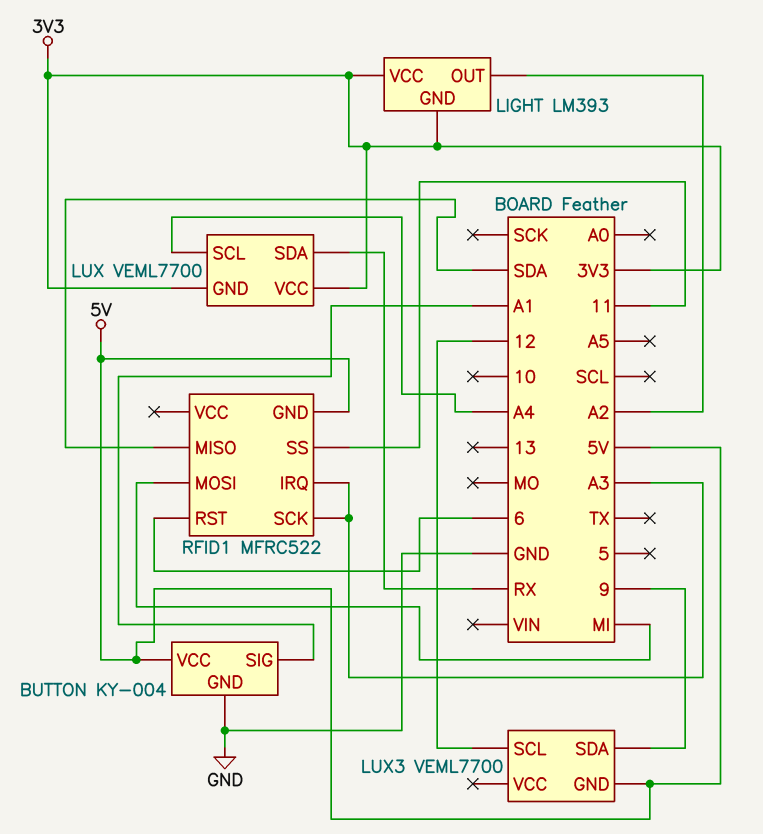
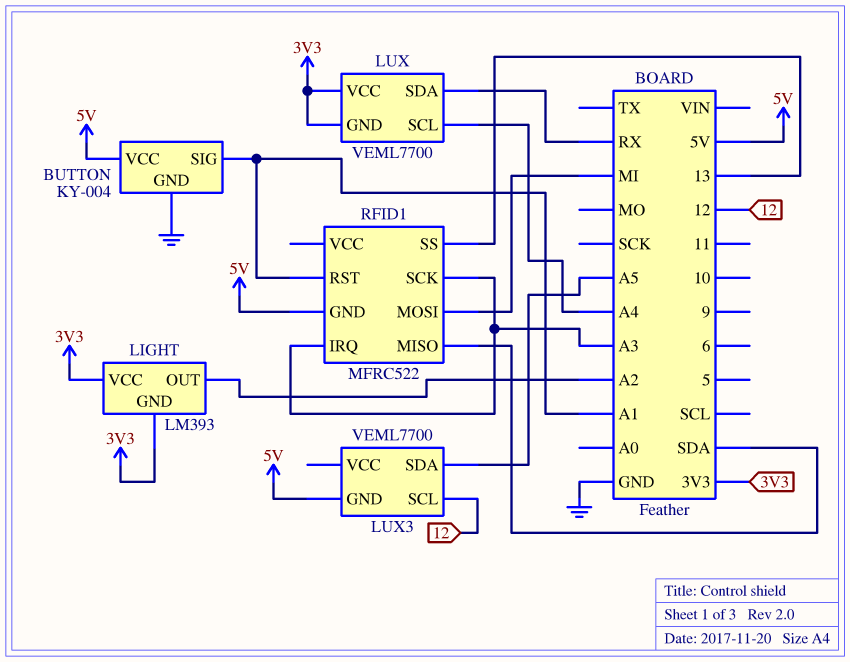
LUX3 pin SDA: 9 -> A5
RFID1 pin RST: 6 -> A1
RFID1 pin SS: 11 -> 13

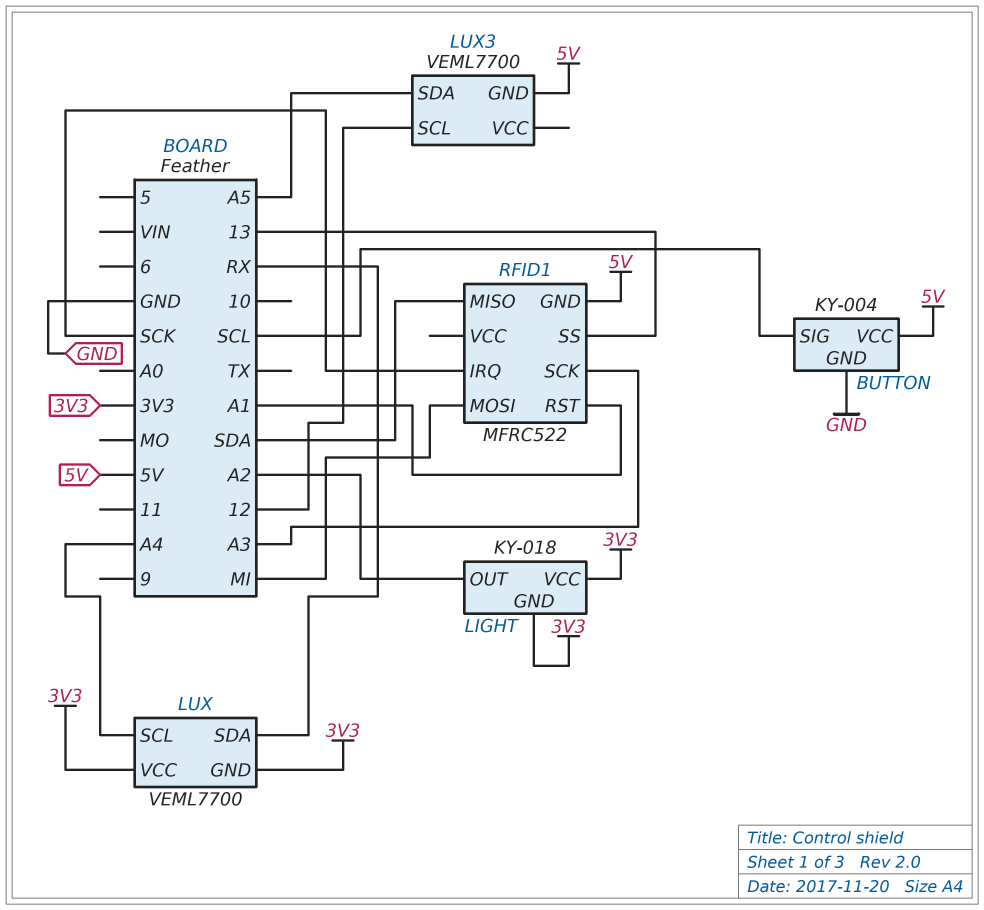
BUTTON pin SIG: A1 -> SCL
LIGHT: LM393 -> KY-018
RFID1 pin IRQ: A3 -> SCK

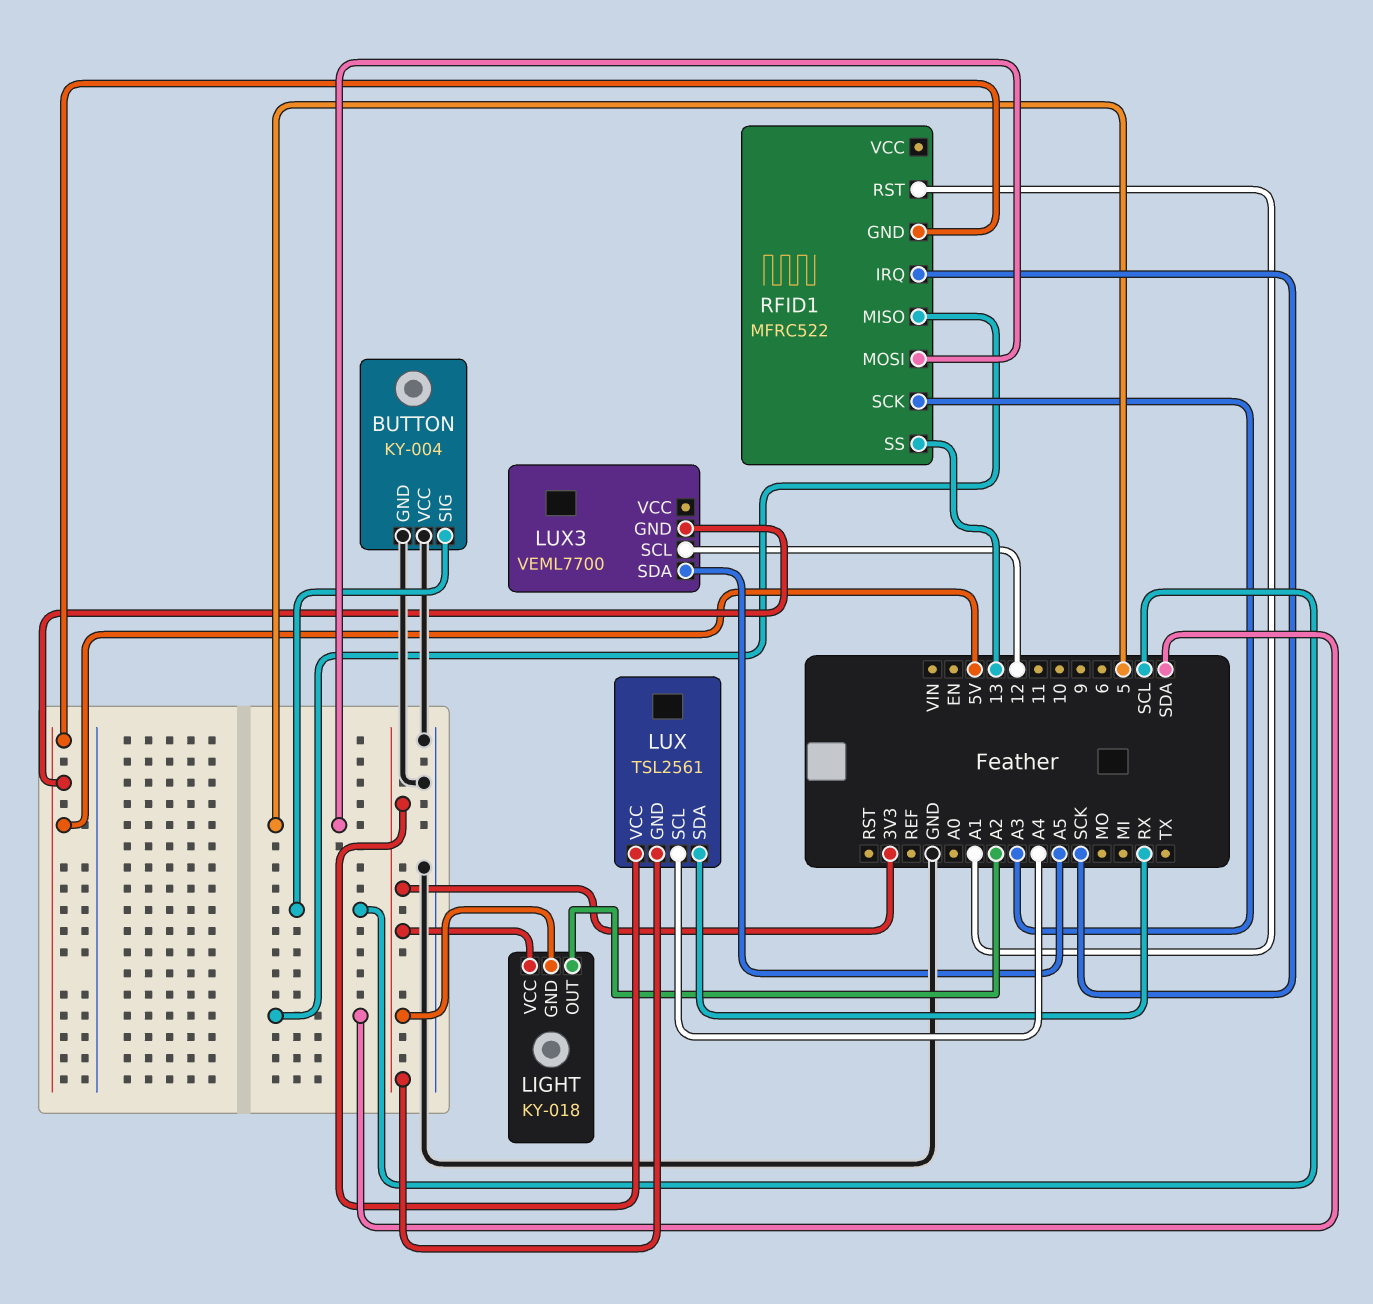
BUTTON pin VCC: 5V -> GND
LUX: VEML7700 -> TSL2561
RFID1 pin MOSI: MI -> 5

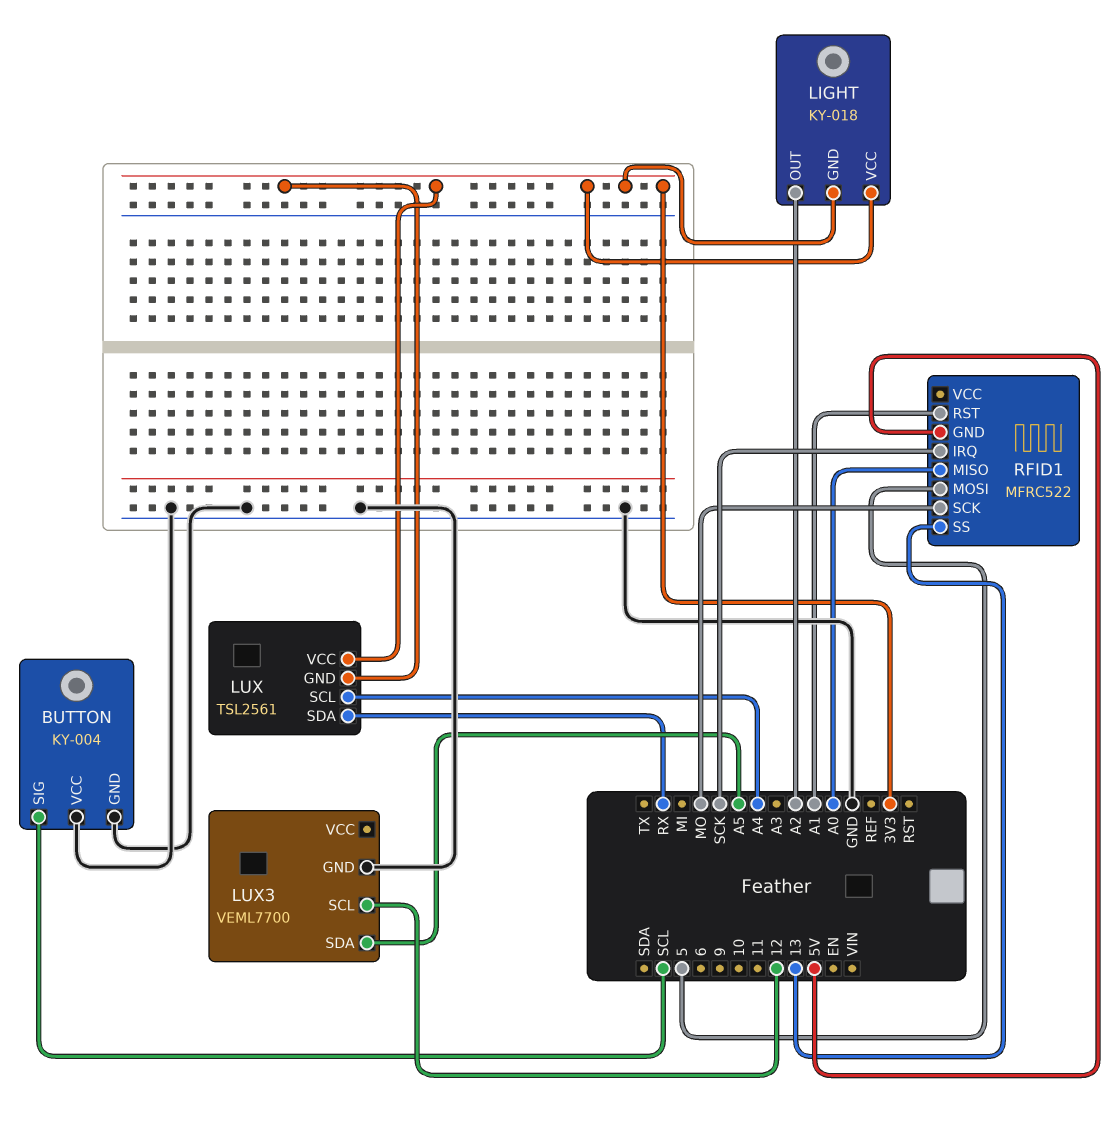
LUX3 pin GND: 5V -> GND
RFID1 pin MISO: SDA -> A0
RFID1 pin SCK: A3 -> MO

